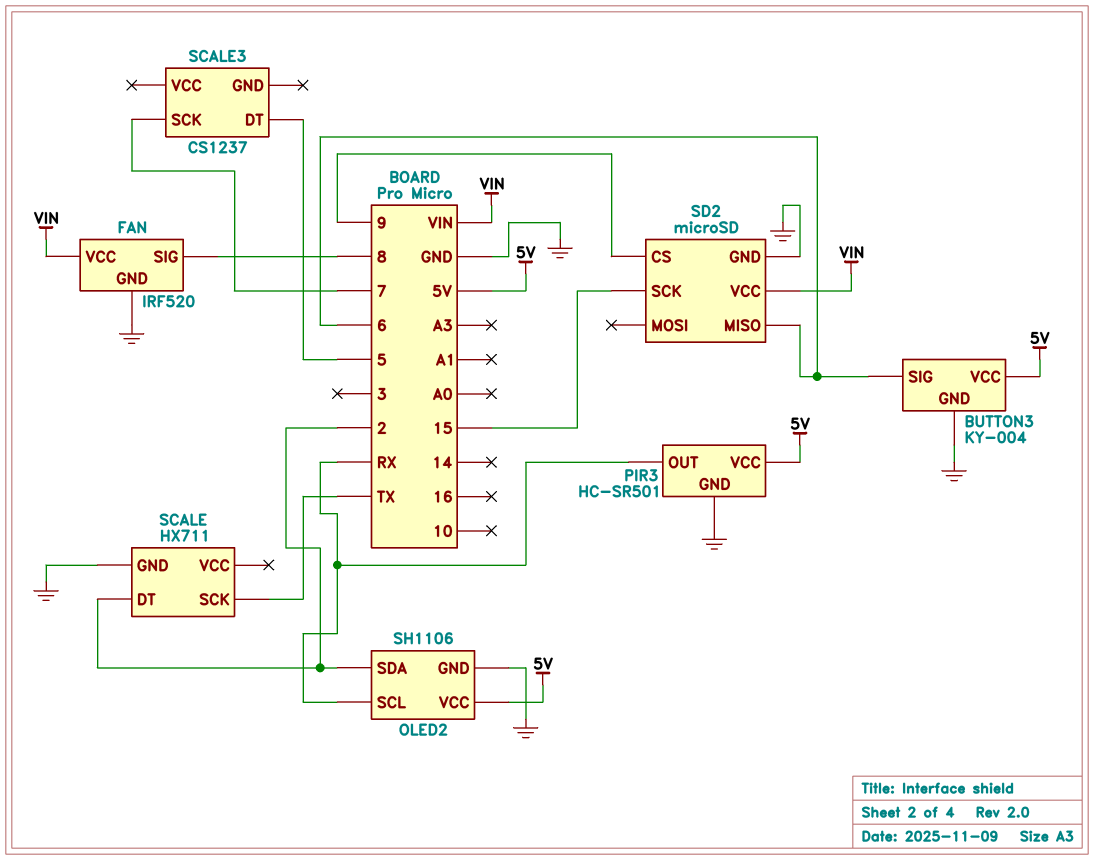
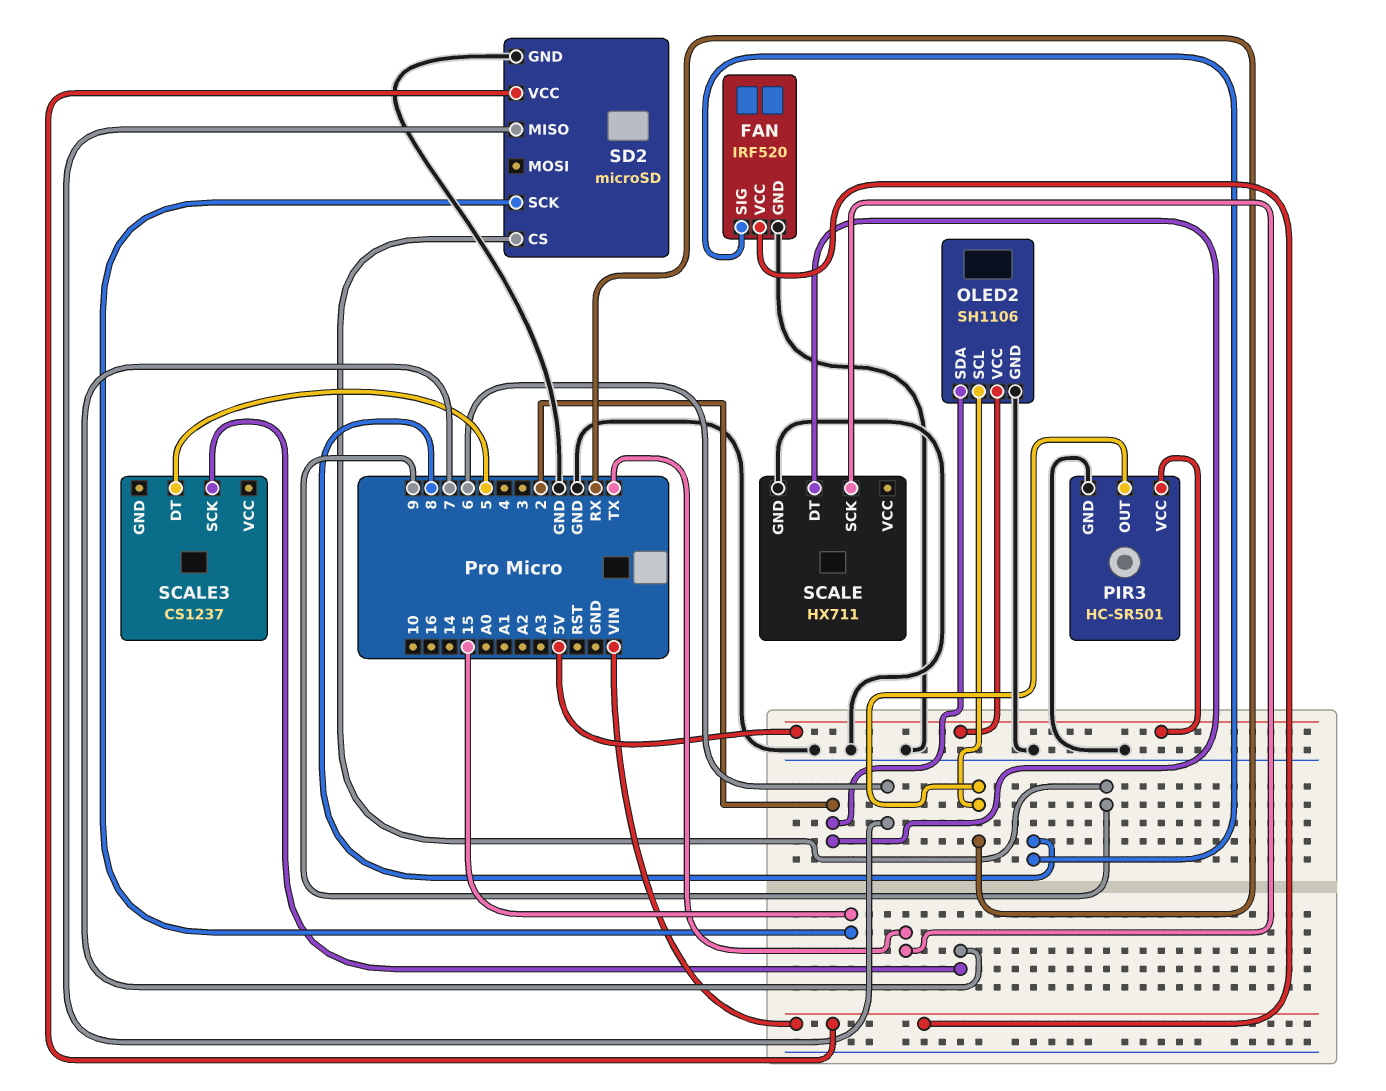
BUTTON3: KY-004 -> none
BUTTON3 pin GND: GND -> none
BUTTON3 pin SIG: 6 -> none
BUTTON3 pin VCC: 5V -> none

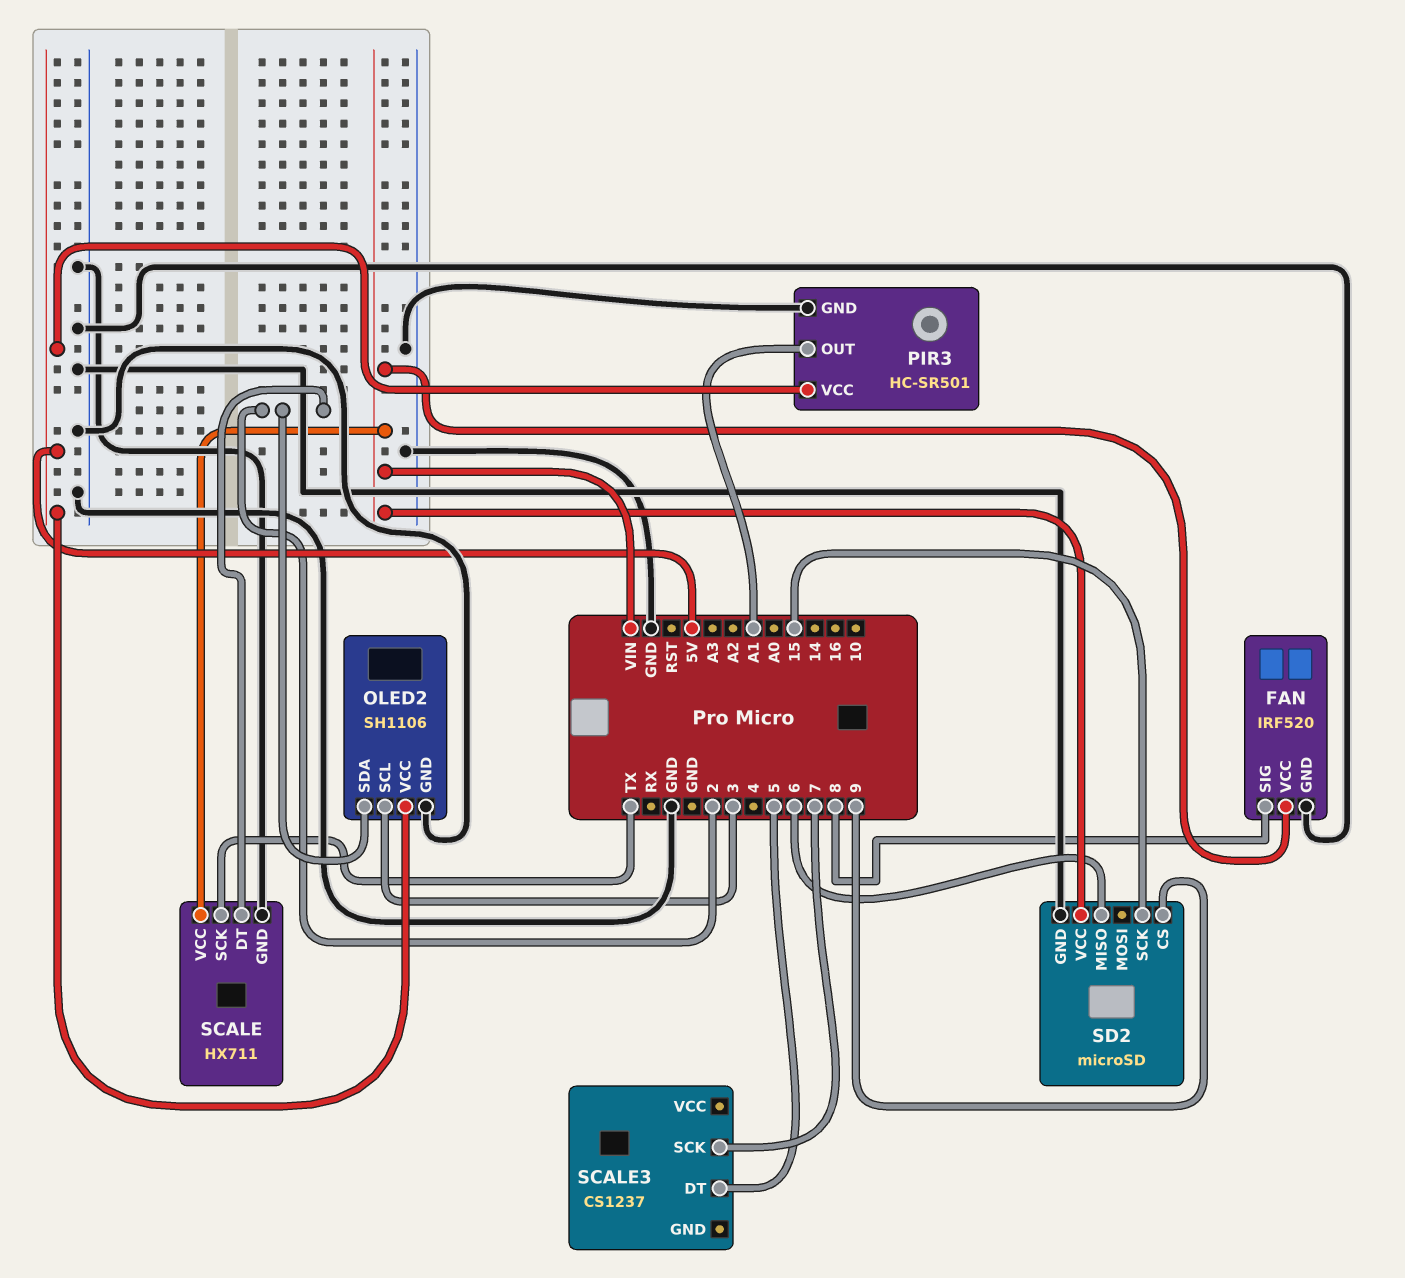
OLED2 pin SCL: RX -> 3
PIR3 pin OUT: RX -> A1
SCALE pin VCC: none -> VIN

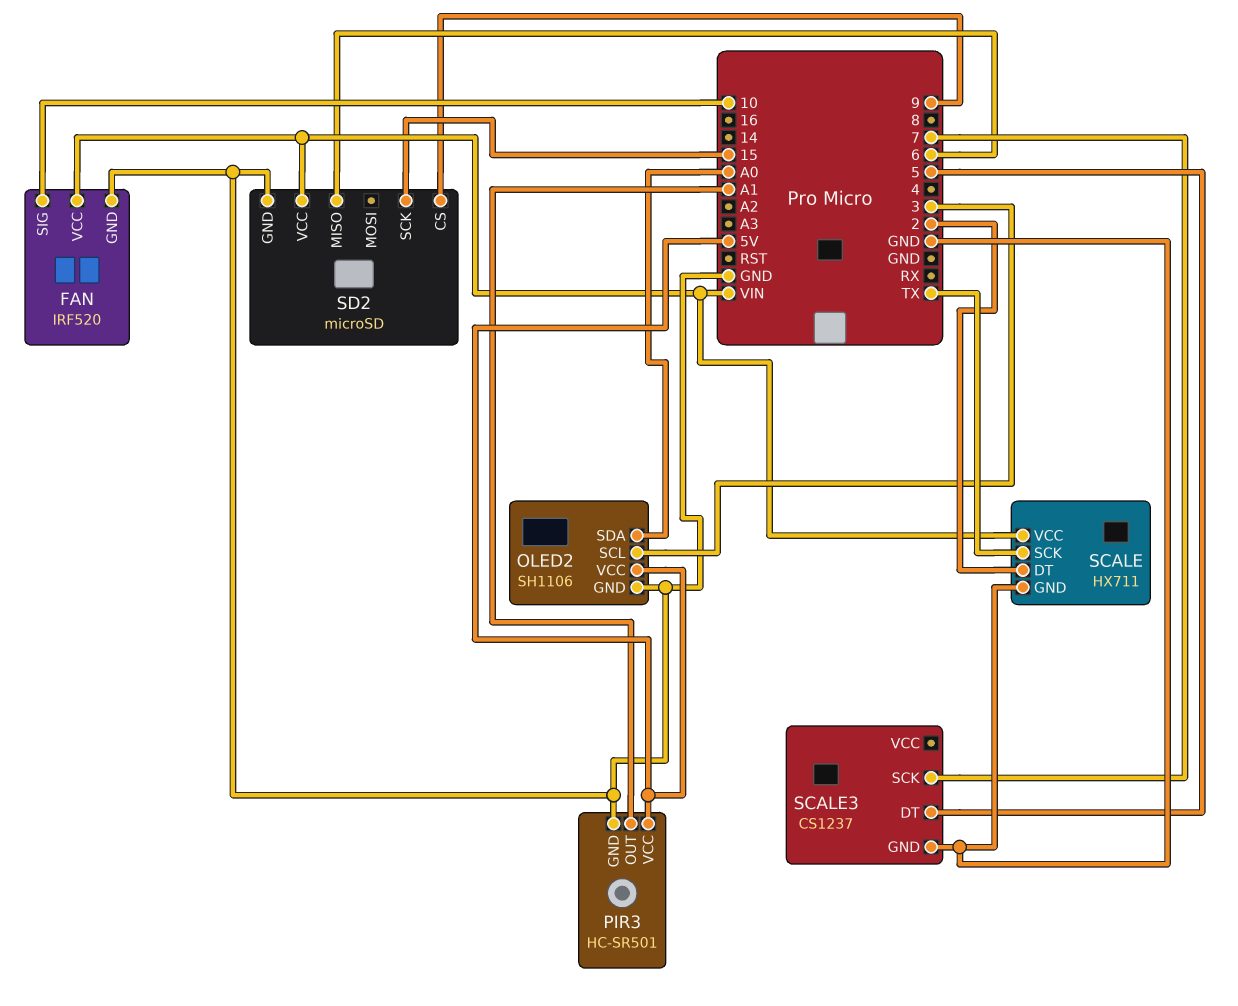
FAN pin SIG: 8 -> 10
OLED2 pin SDA: 2 -> A0
SCALE3 pin GND: none -> GND

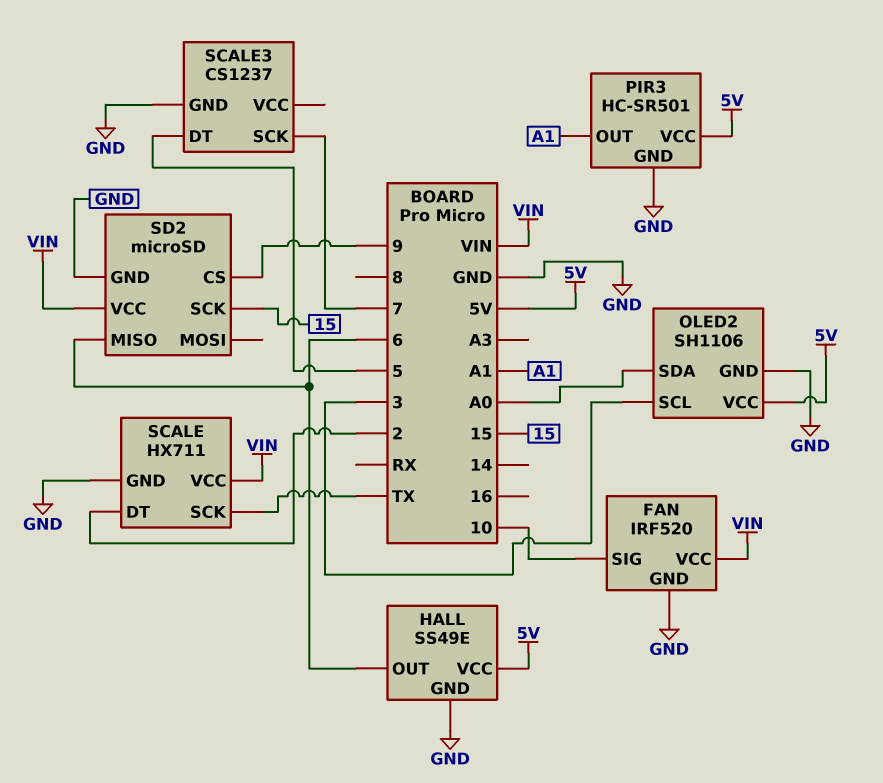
HALL: none -> SS49E
HALL pin GND: none -> GND
HALL pin OUT: none -> 6
HALL pin VCC: none -> 5V

